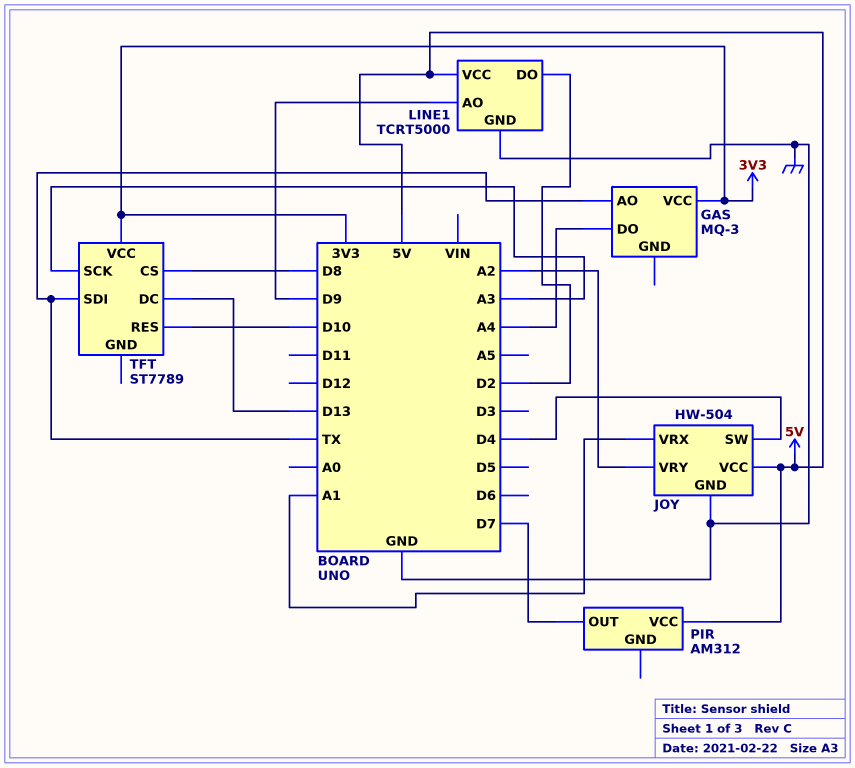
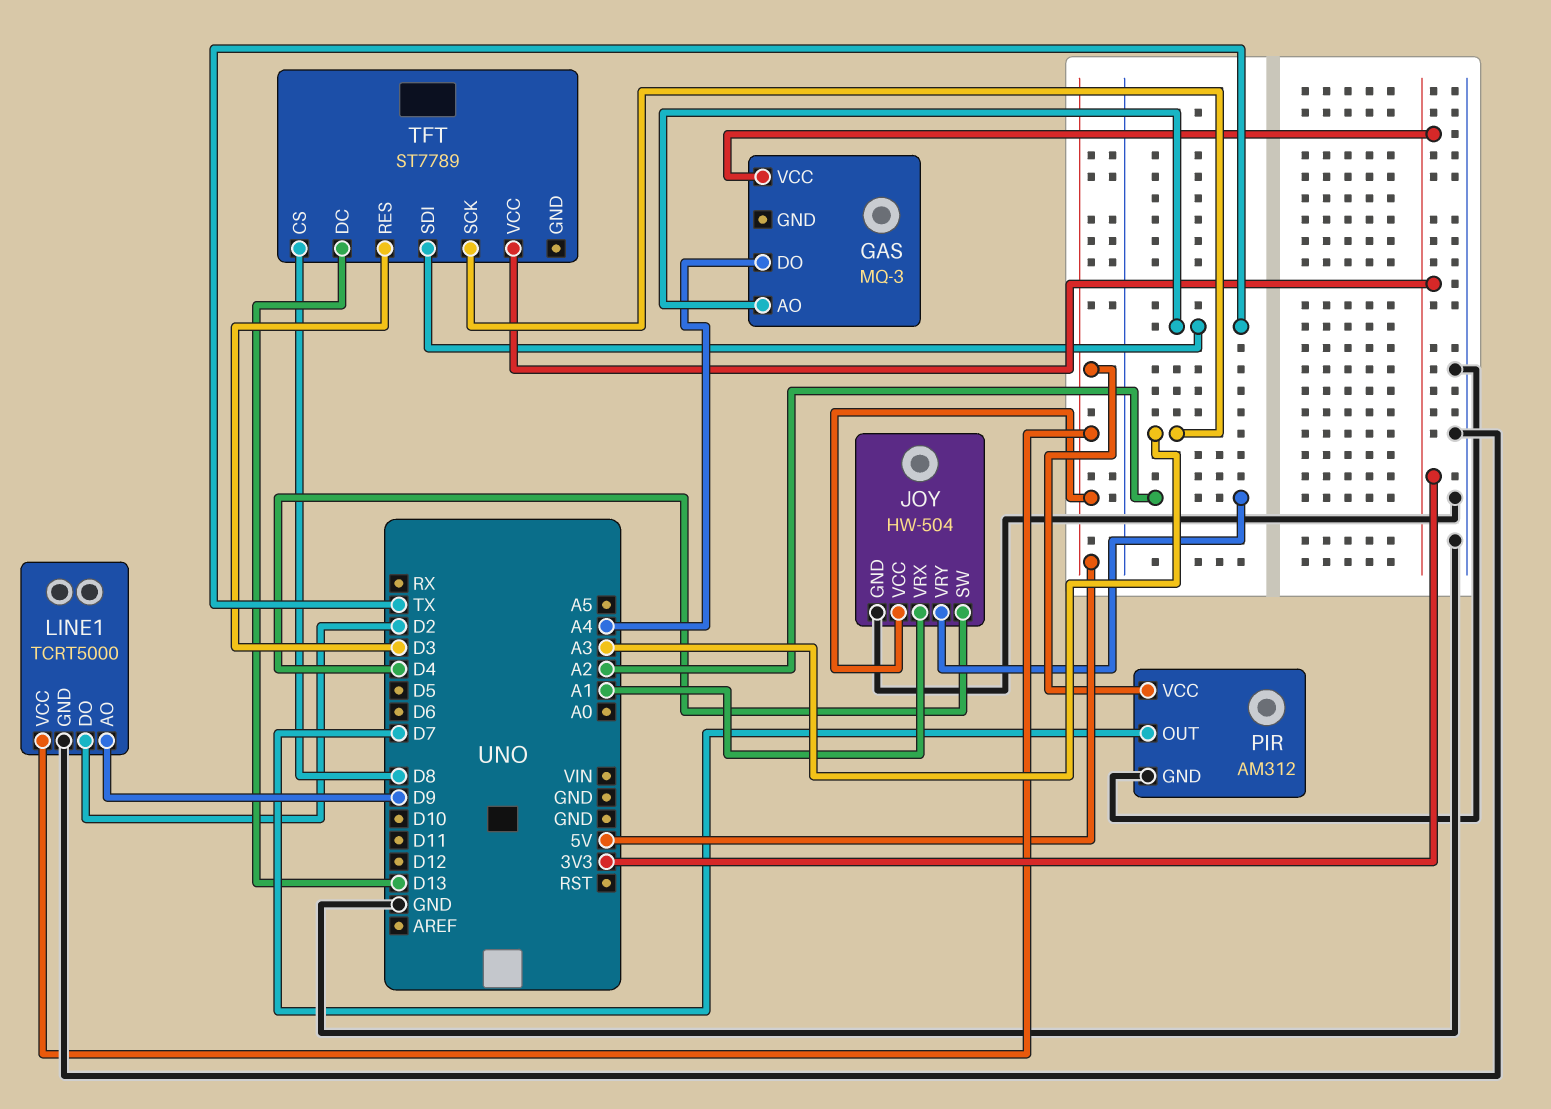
PIR pin GND: none -> GND
TFT pin RES: D10 -> D3

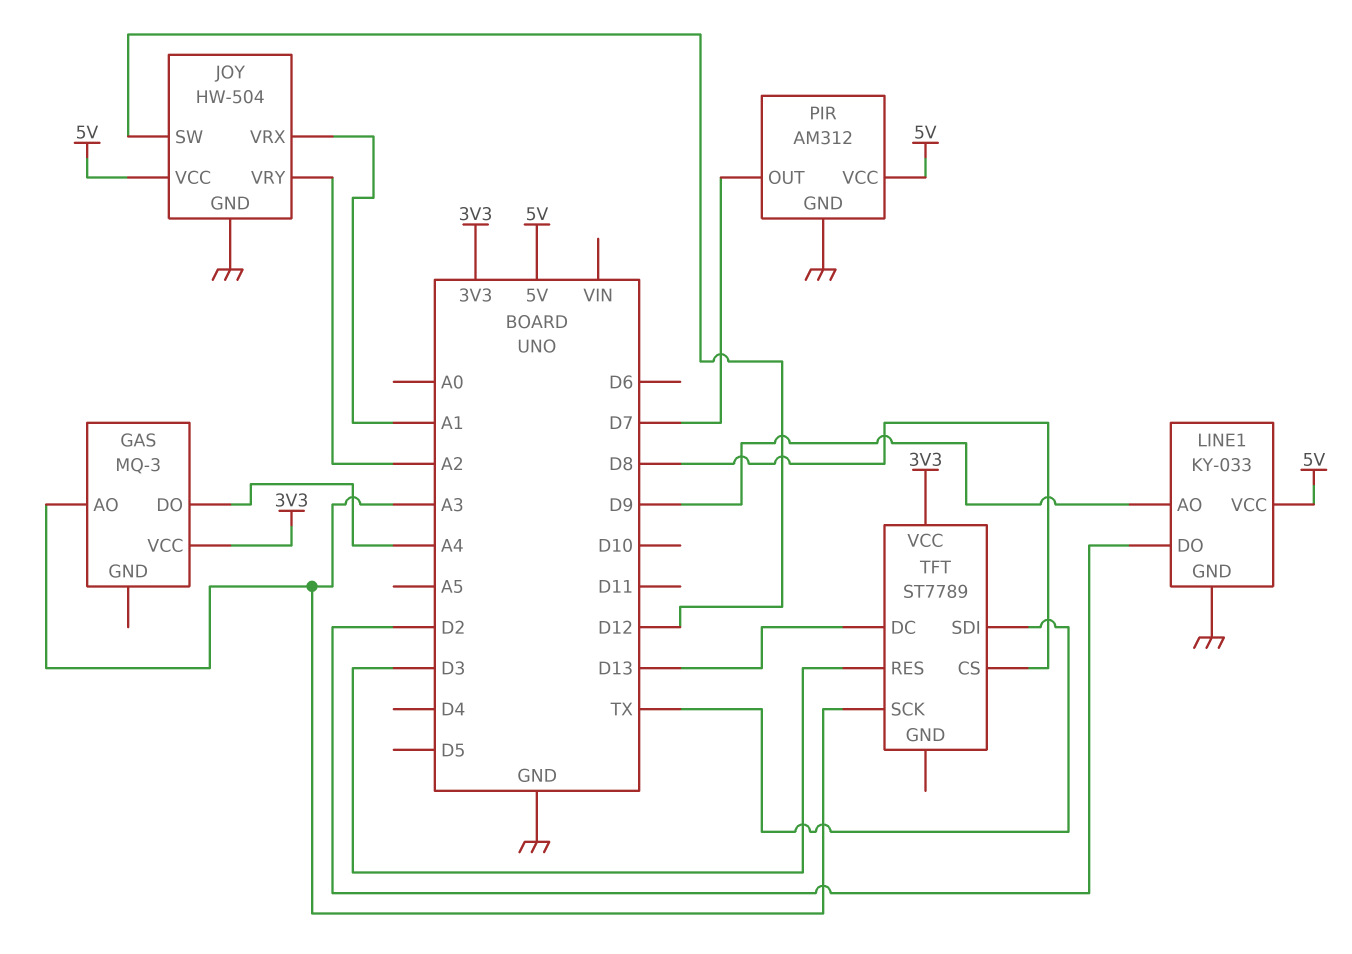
GAS pin AO: TX -> A3
JOY pin SW: D4 -> D12
LINE1: TCRT5000 -> KY-033

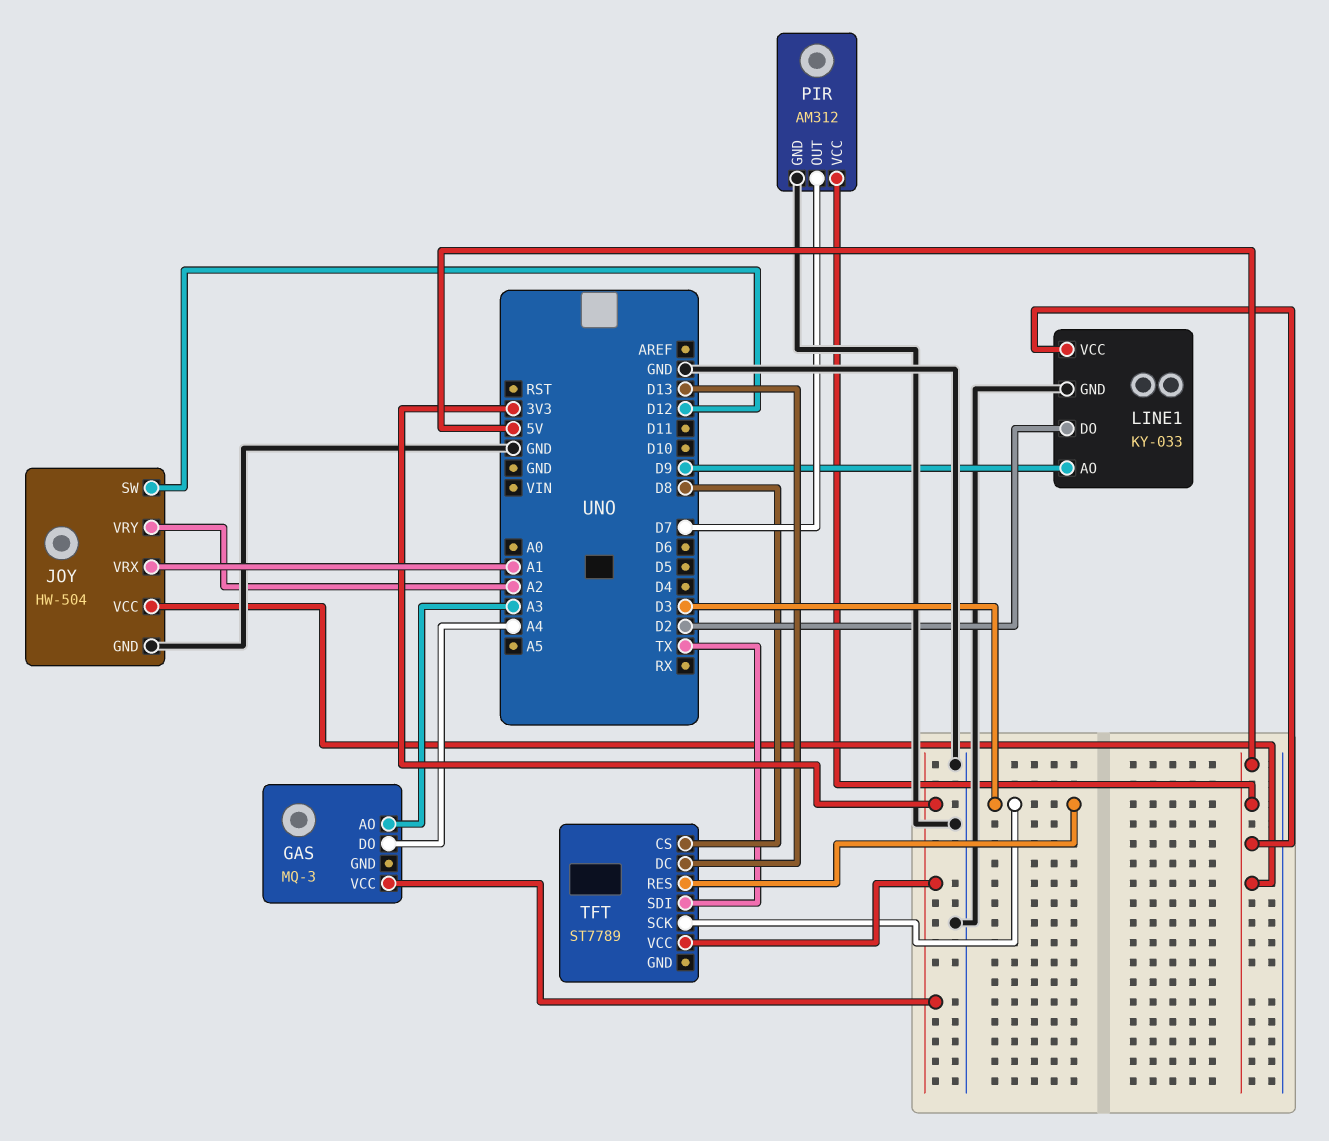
TFT pin SCK: A3 -> D3

